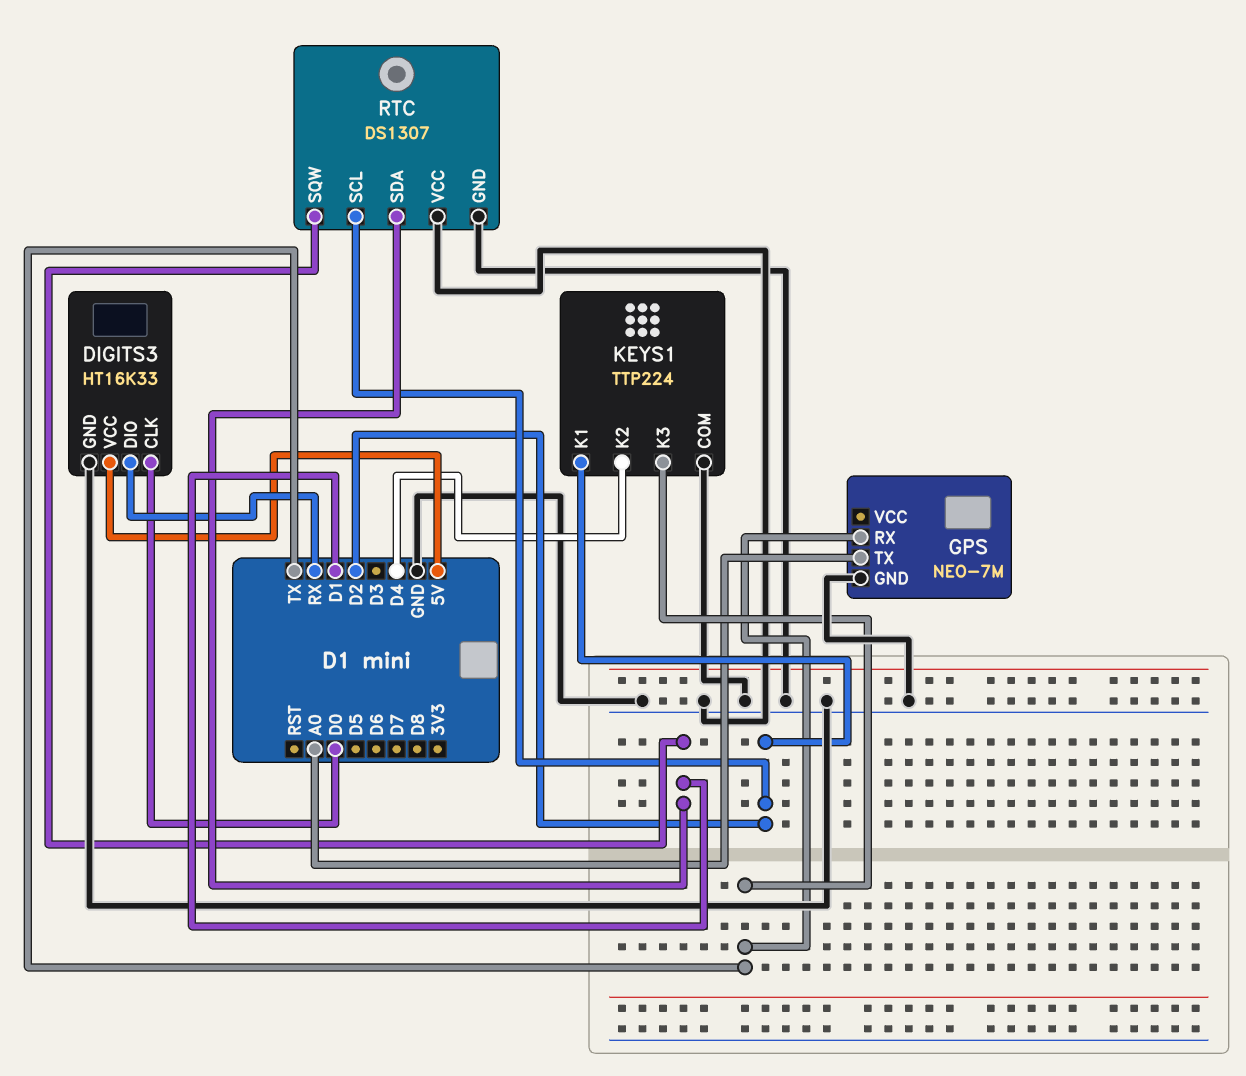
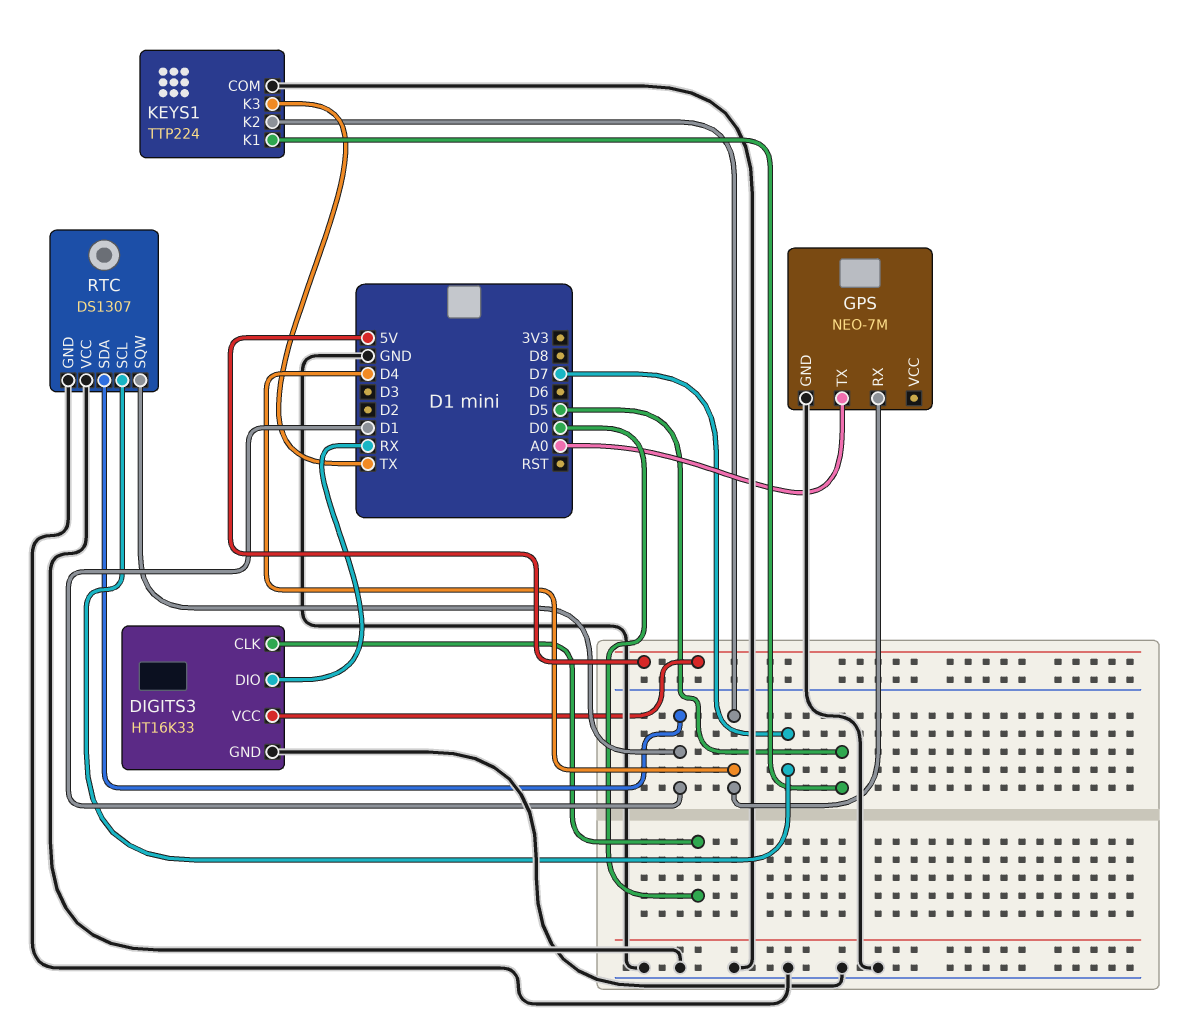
GPS pin RX: TX -> D4
KEYS1 pin K1: D2 -> D5
RTC pin SCL: D2 -> D7

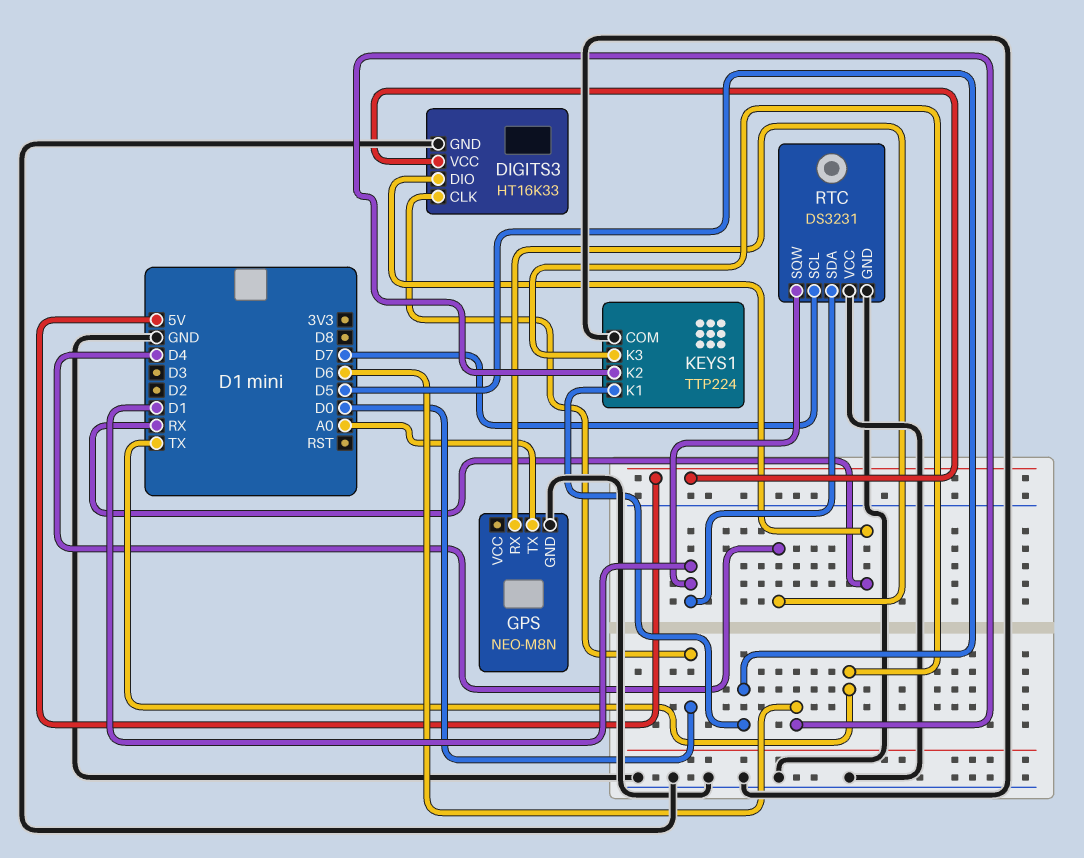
GPS: NEO-7M -> NEO-M8N
KEYS1 pin K2: D4 -> D6
RTC: DS1307 -> DS3231

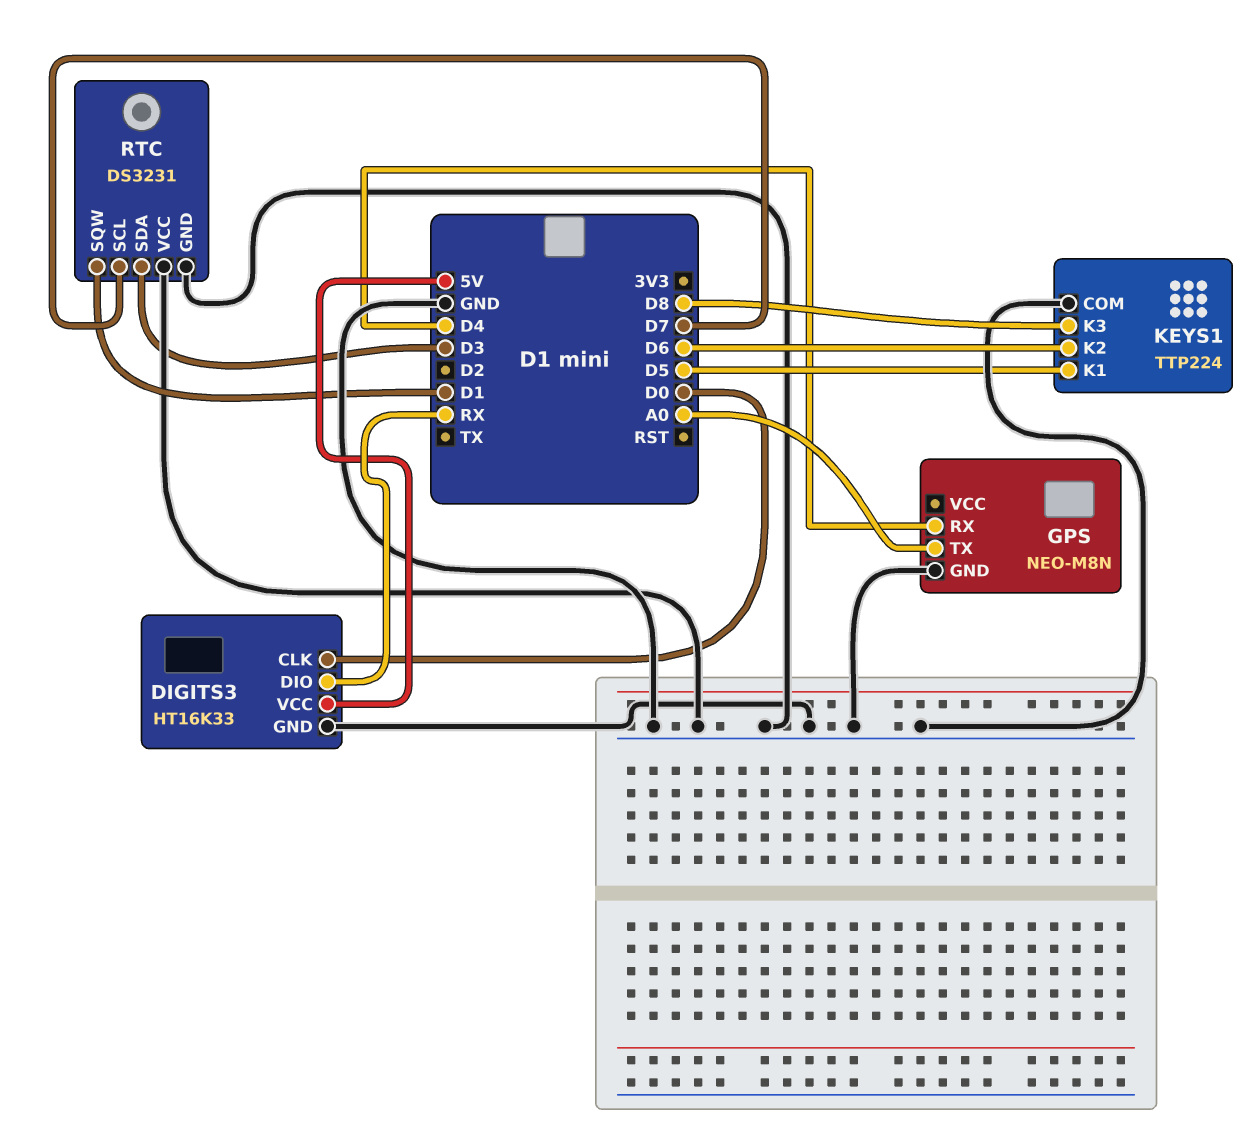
KEYS1 pin K3: TX -> D8
RTC pin SDA: D1 -> D3

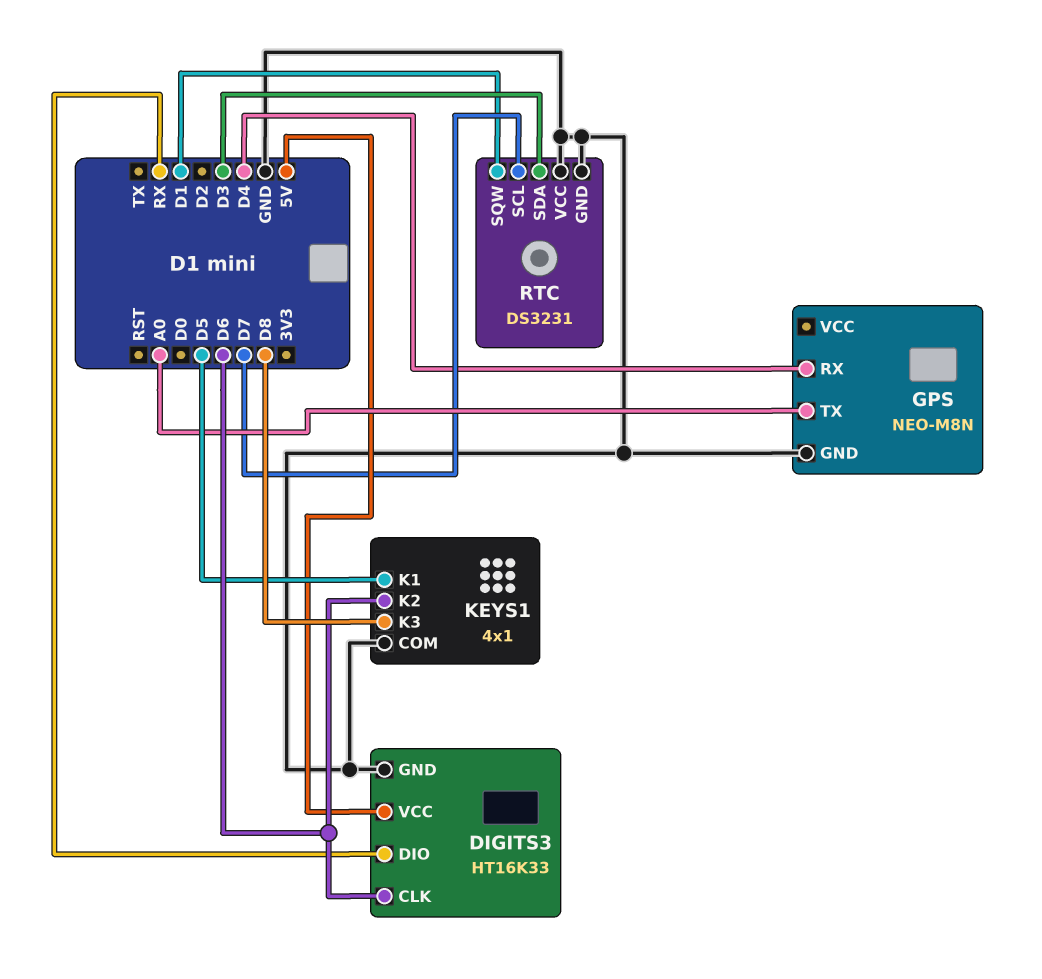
DIGITS3 pin CLK: D0 -> D6
KEYS1: TTP224 -> 4x1

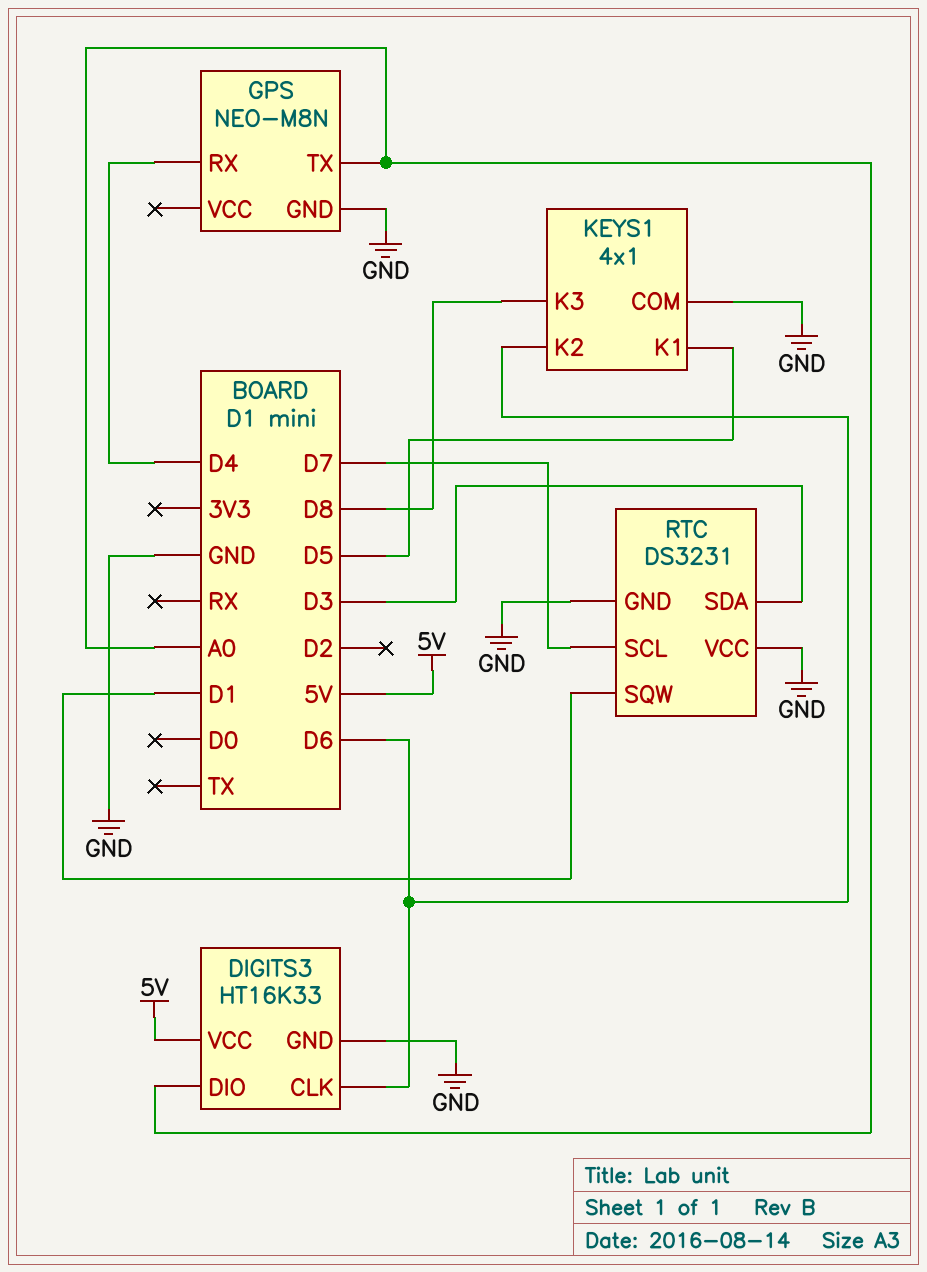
DIGITS3 pin DIO: RX -> A0

